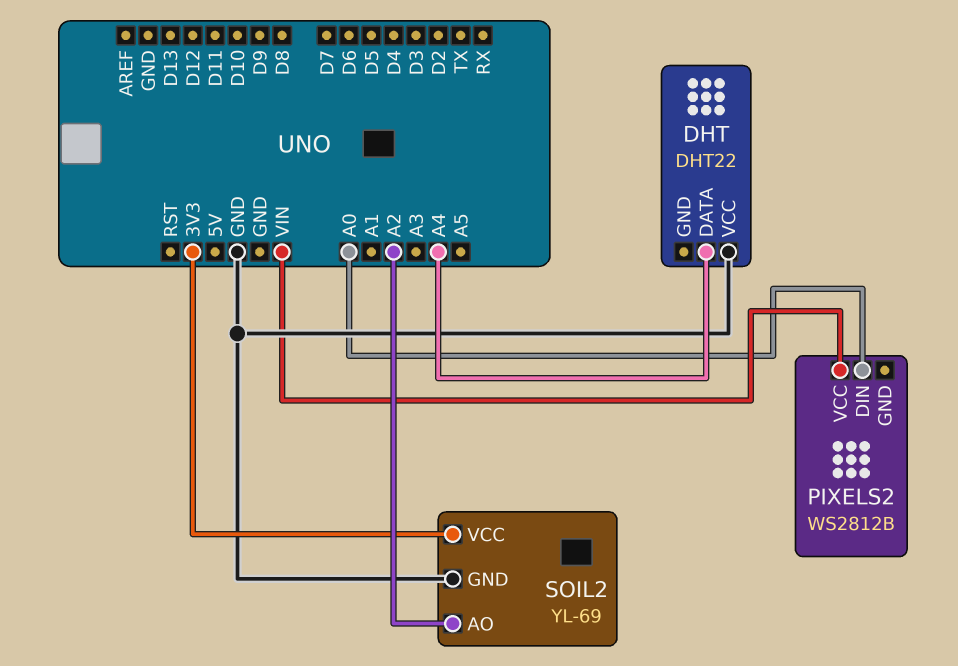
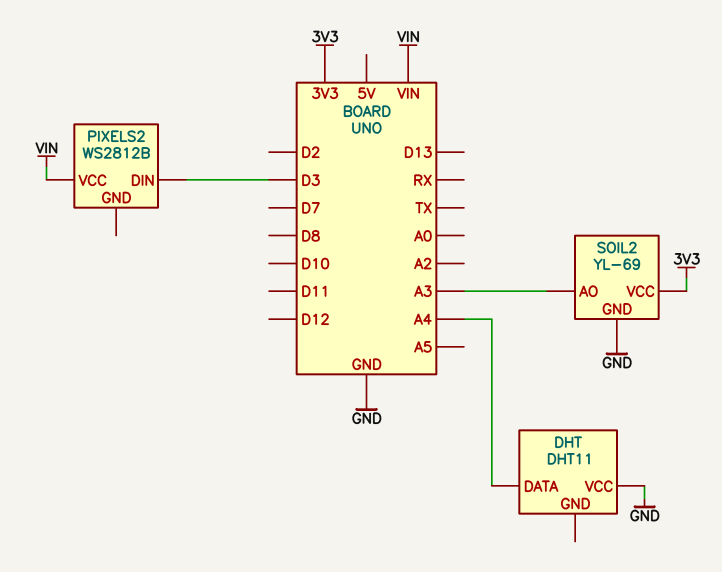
DHT: DHT22 -> DHT11
PIXELS2 pin DIN: A0 -> D3
SOIL2 pin AO: A2 -> A3

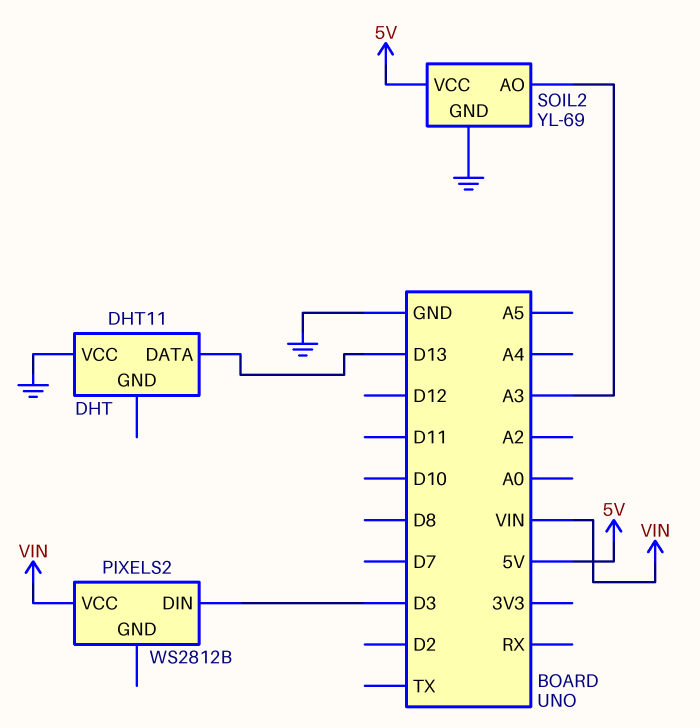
DHT pin DATA: A4 -> D13
SOIL2 pin VCC: 3V3 -> 5V

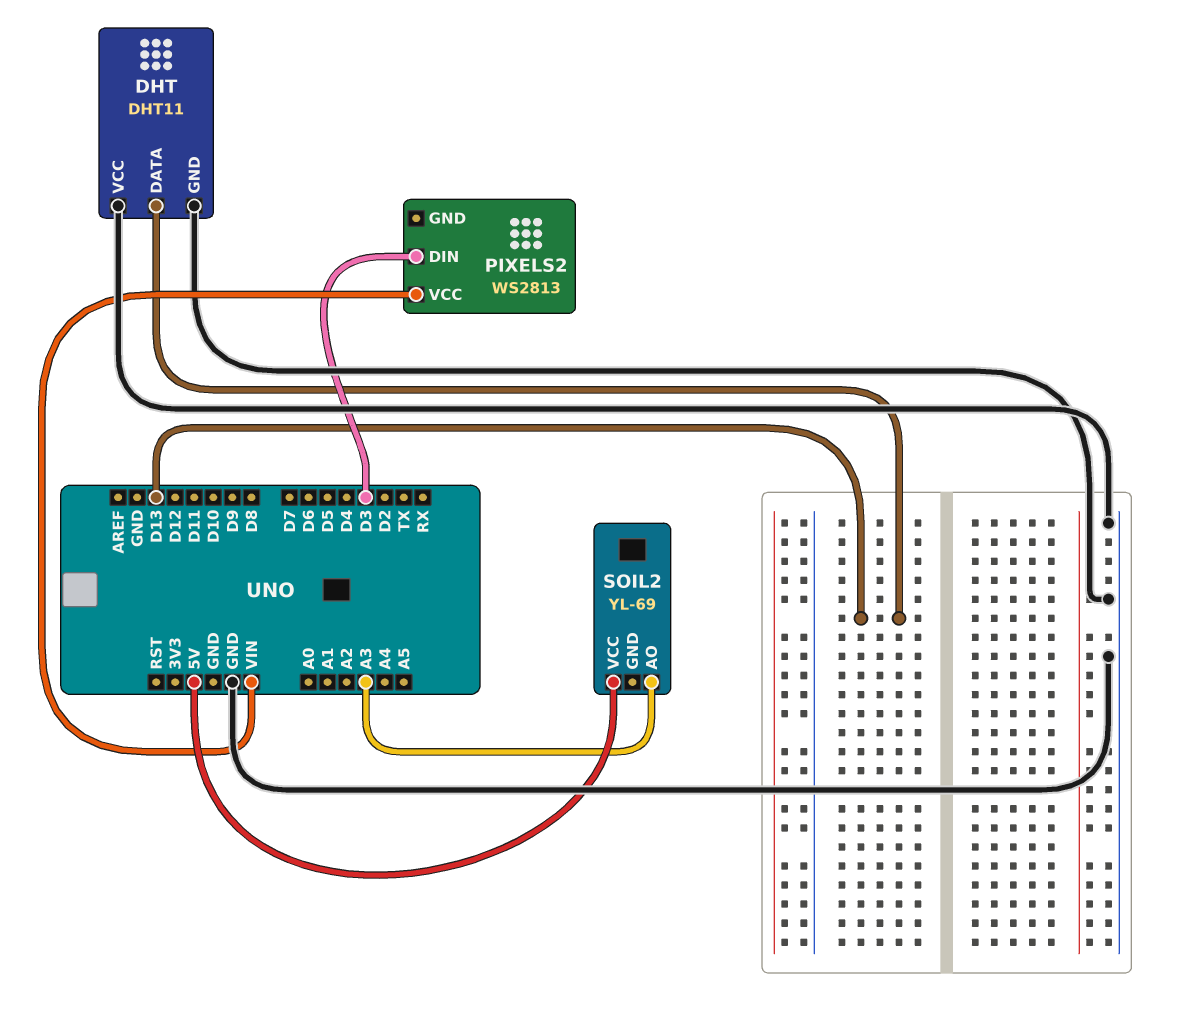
DHT pin GND: none -> GND
PIXELS2: WS2812B -> WS2813
SOIL2 pin GND: GND -> none

